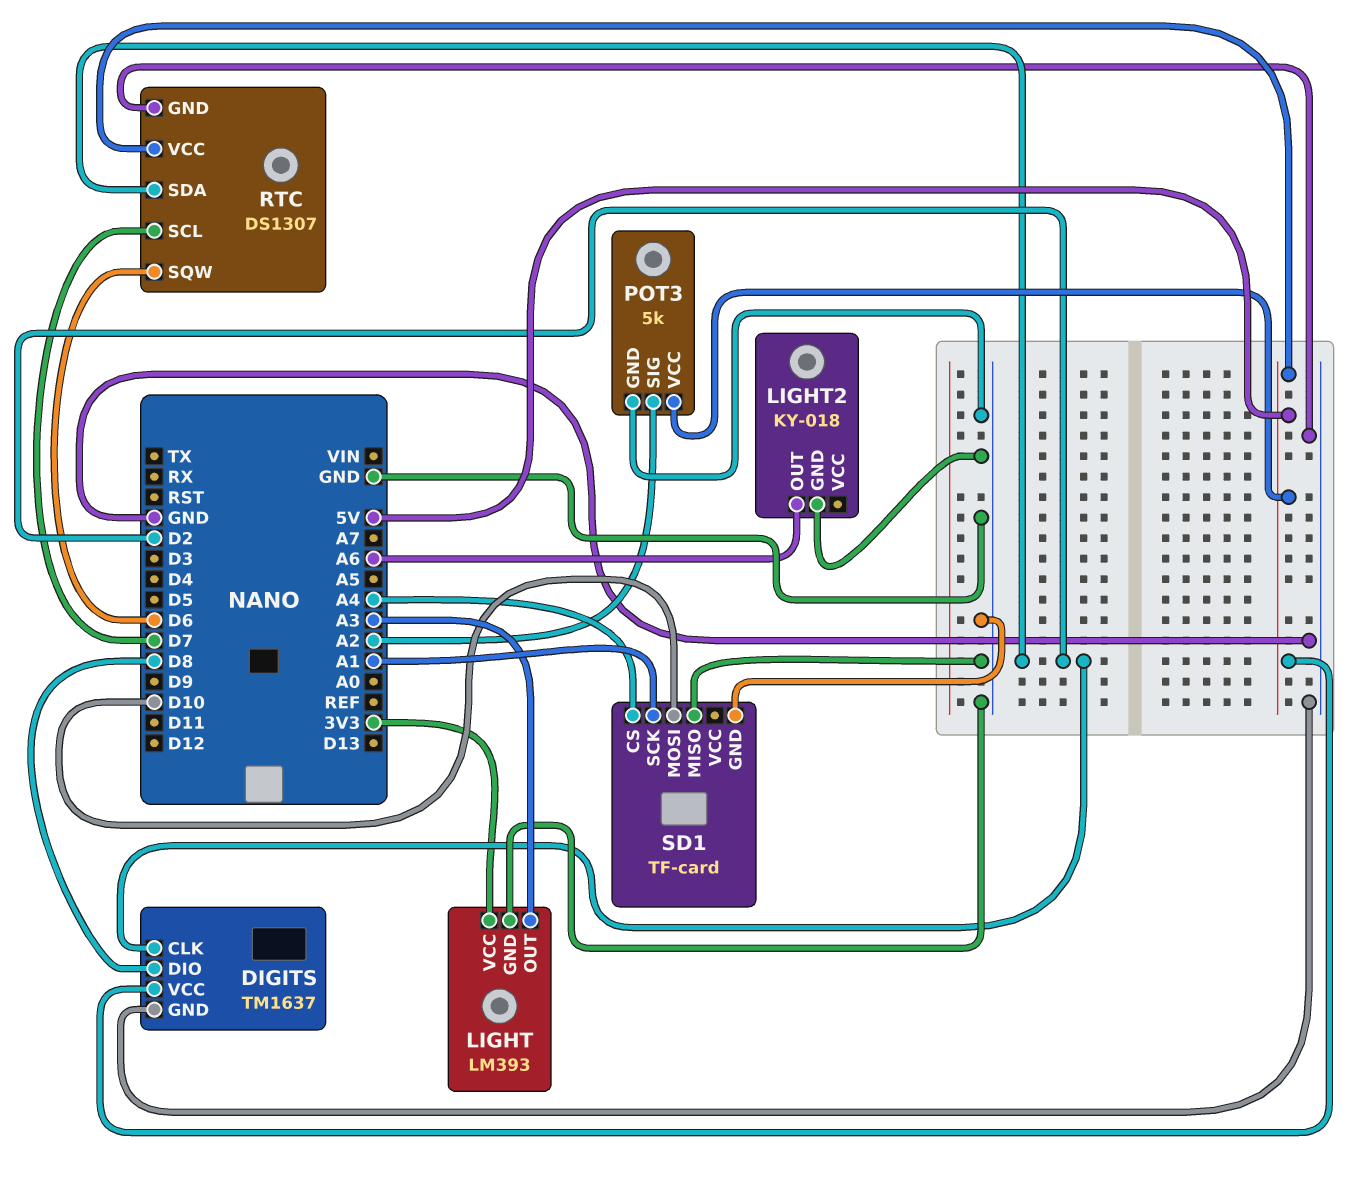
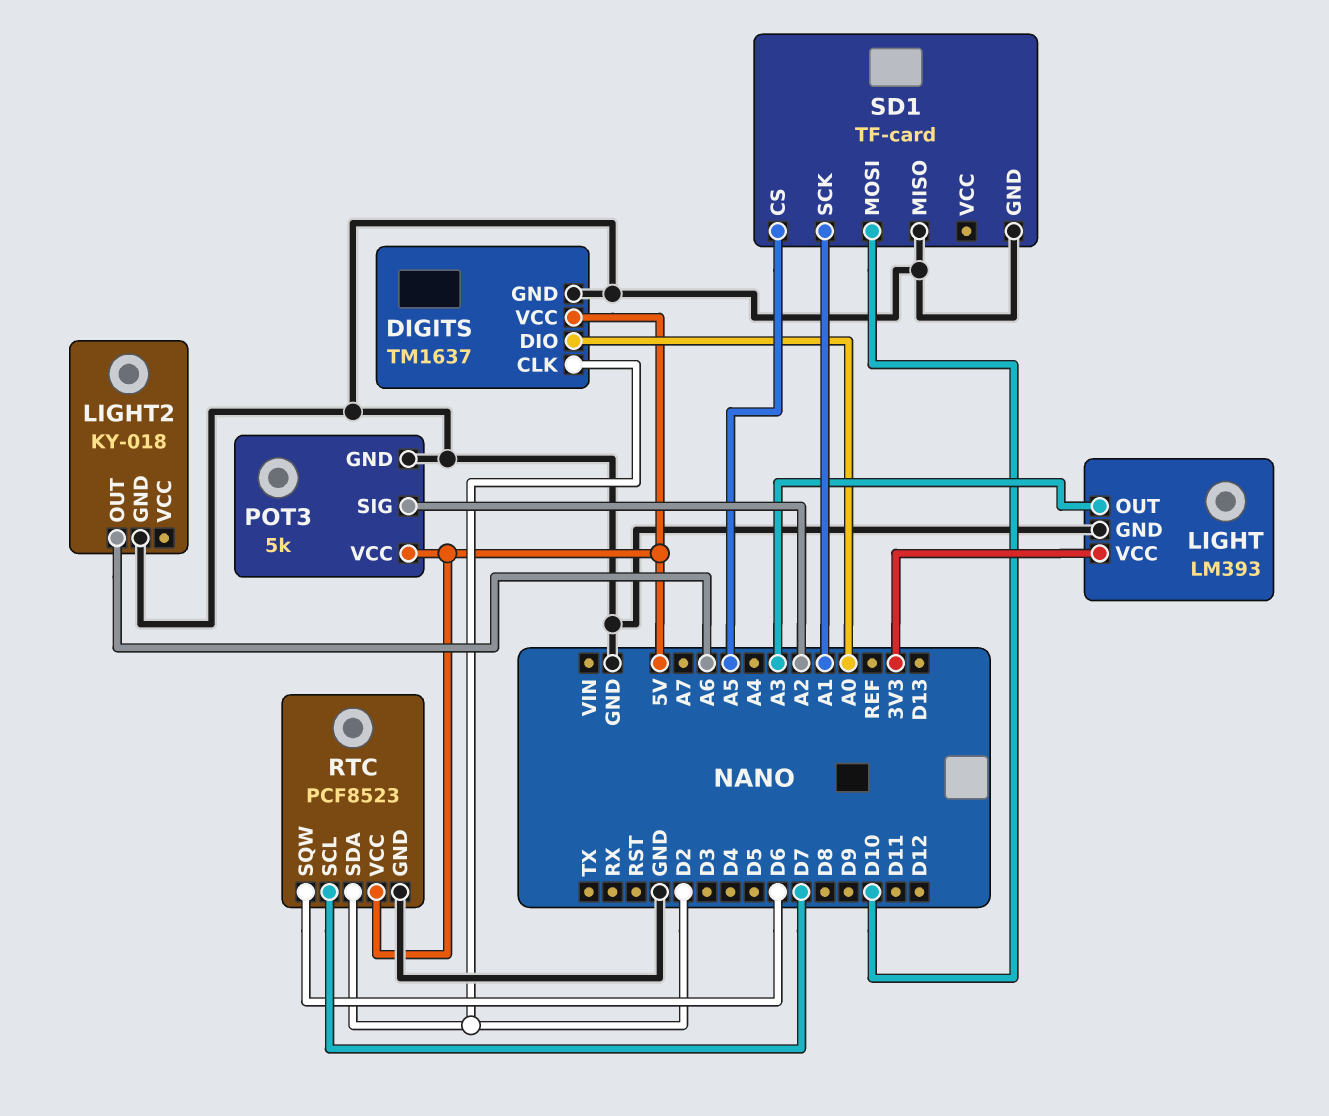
DIGITS pin DIO: D8 -> A0
RTC: DS1307 -> PCF8523
SD1 pin CS: A4 -> A5

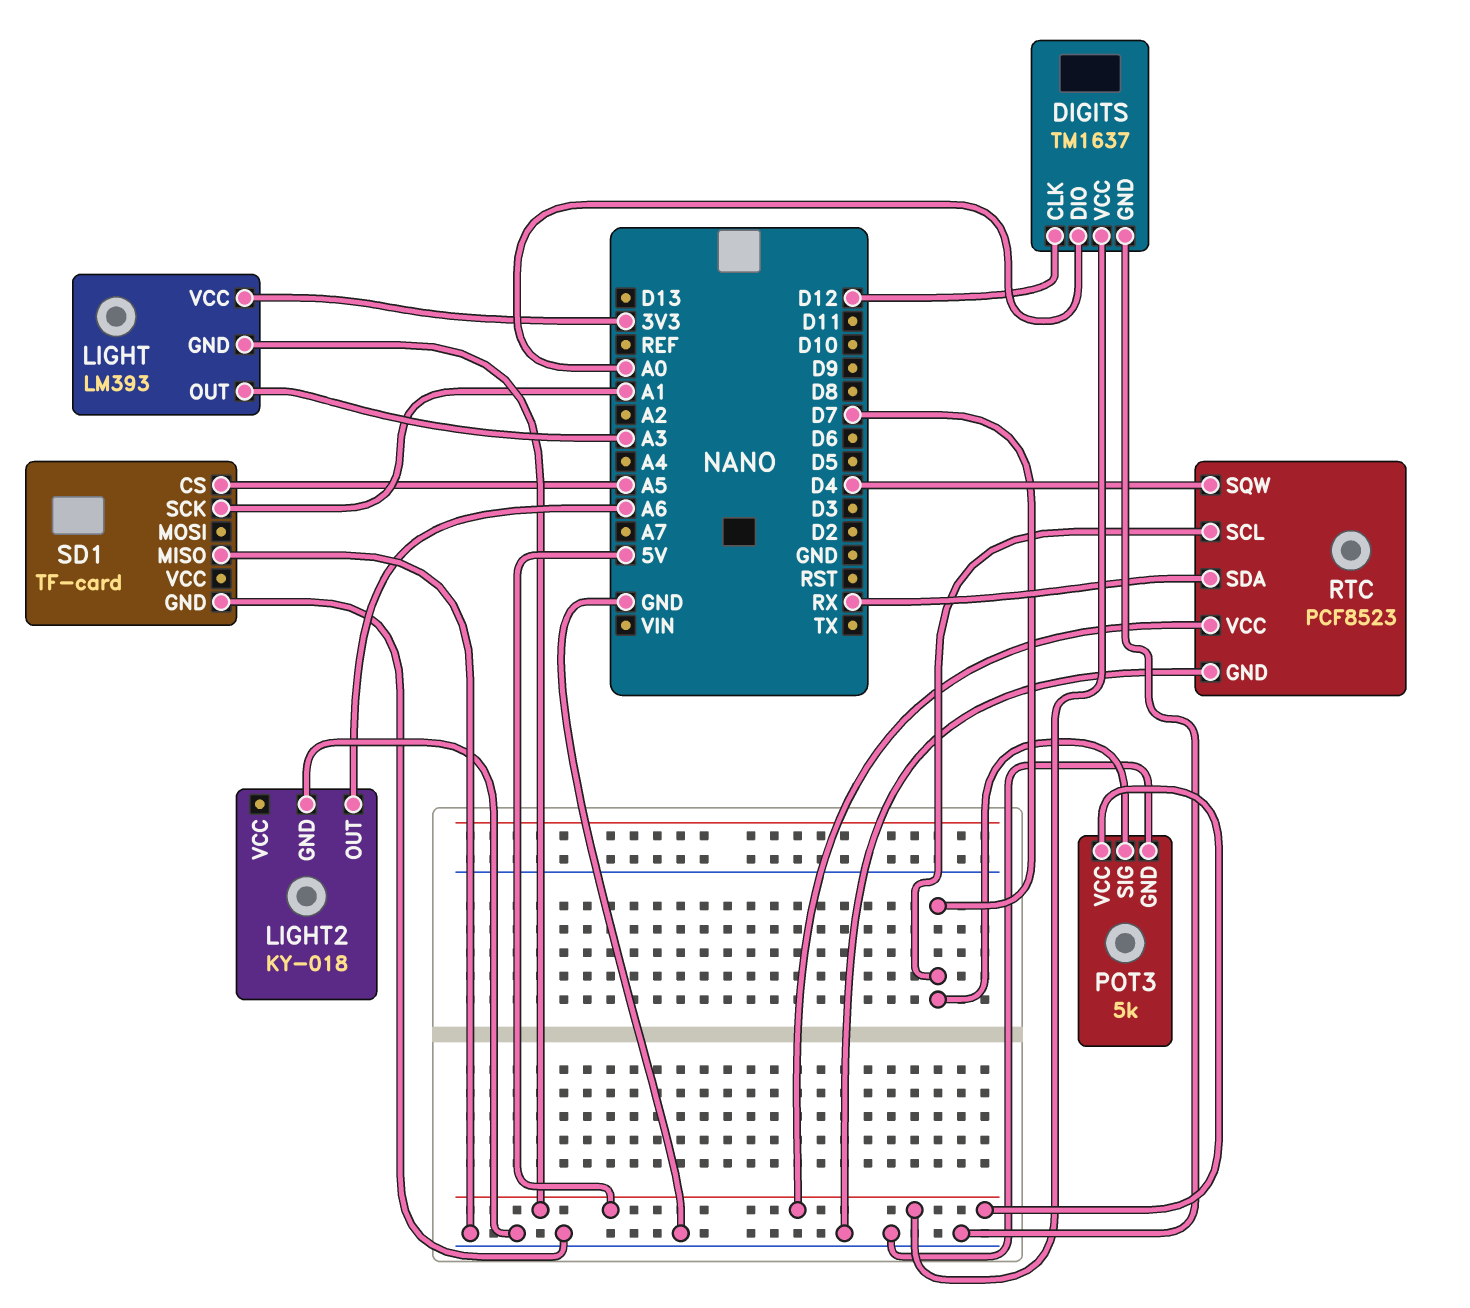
DIGITS pin CLK: D2 -> D12
LIGHT pin GND: GND -> 5V
POT3 pin SIG: A2 -> D7
RTC pin SDA: D2 -> RX
RTC pin SQW: D6 -> D4
SD1 pin MOSI: D10 -> none

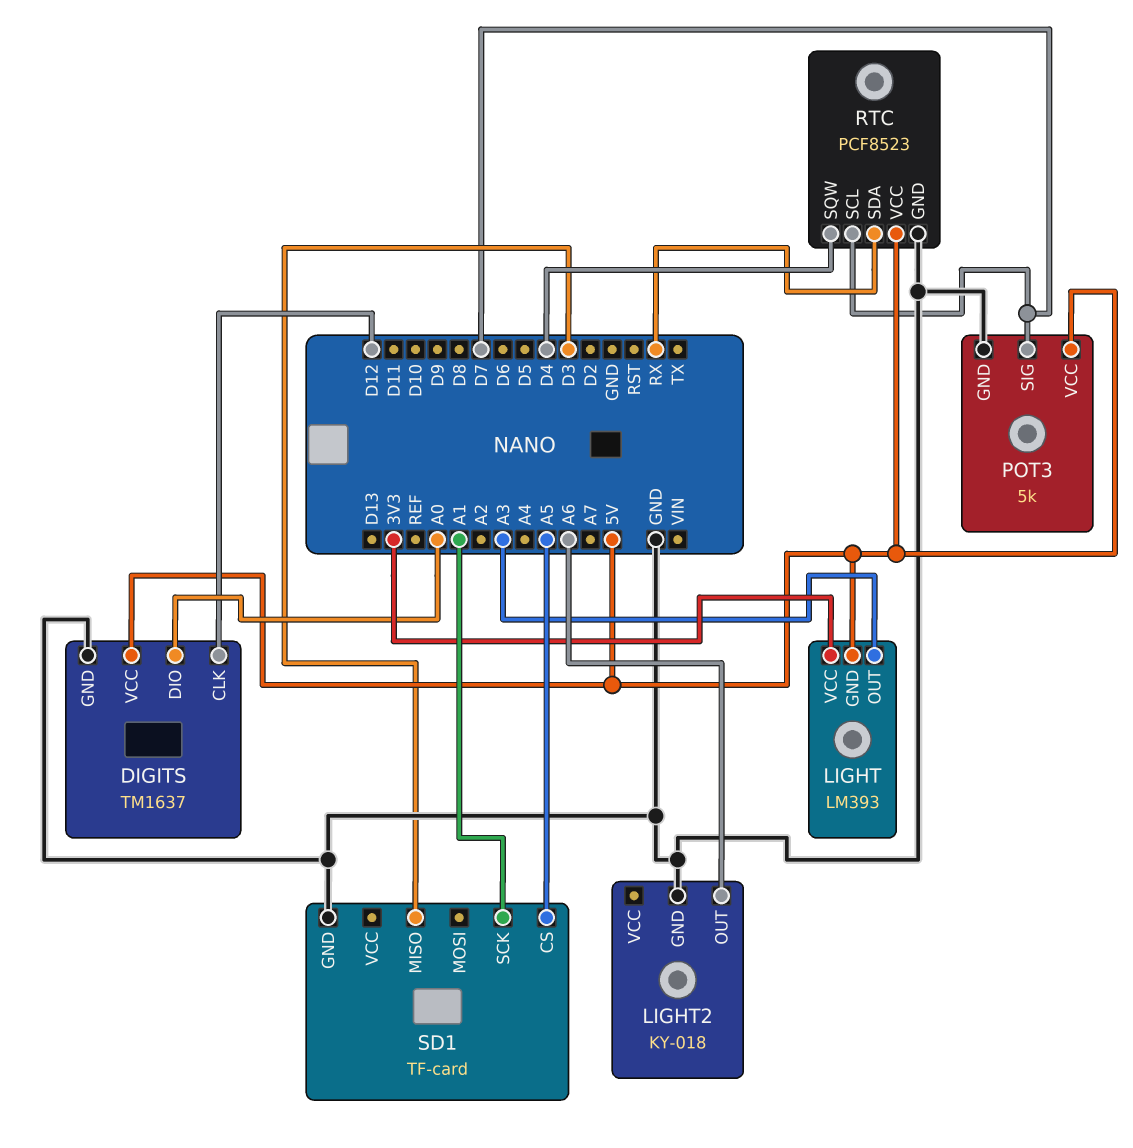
SD1 pin MISO: GND -> D3

